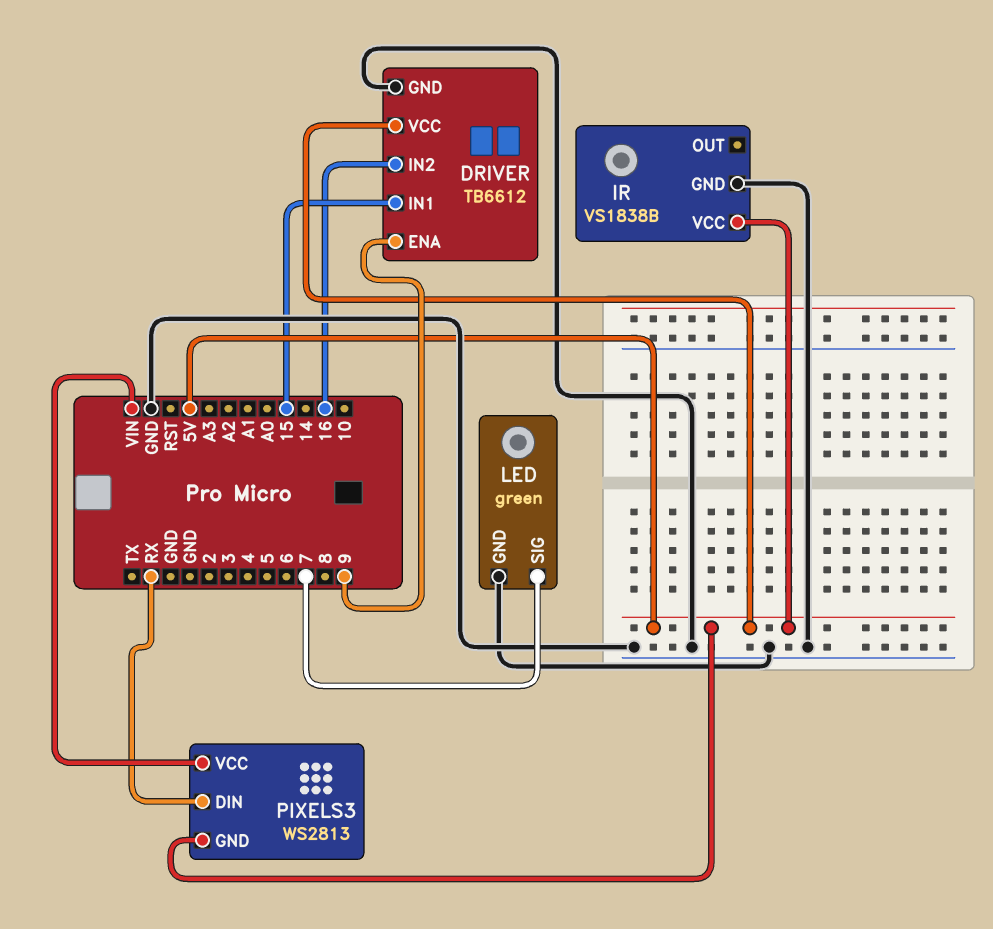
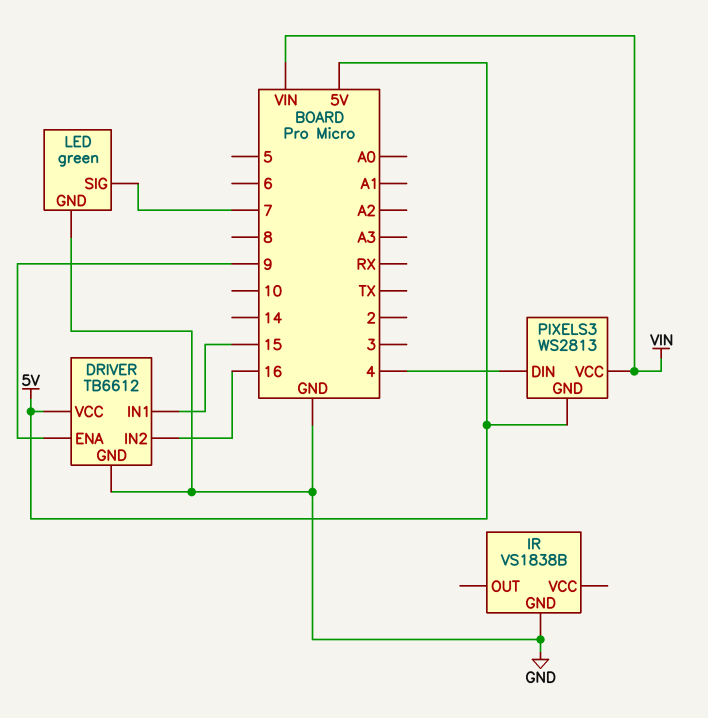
IR pin VCC: 5V -> none
PIXELS3 pin DIN: RX -> 4

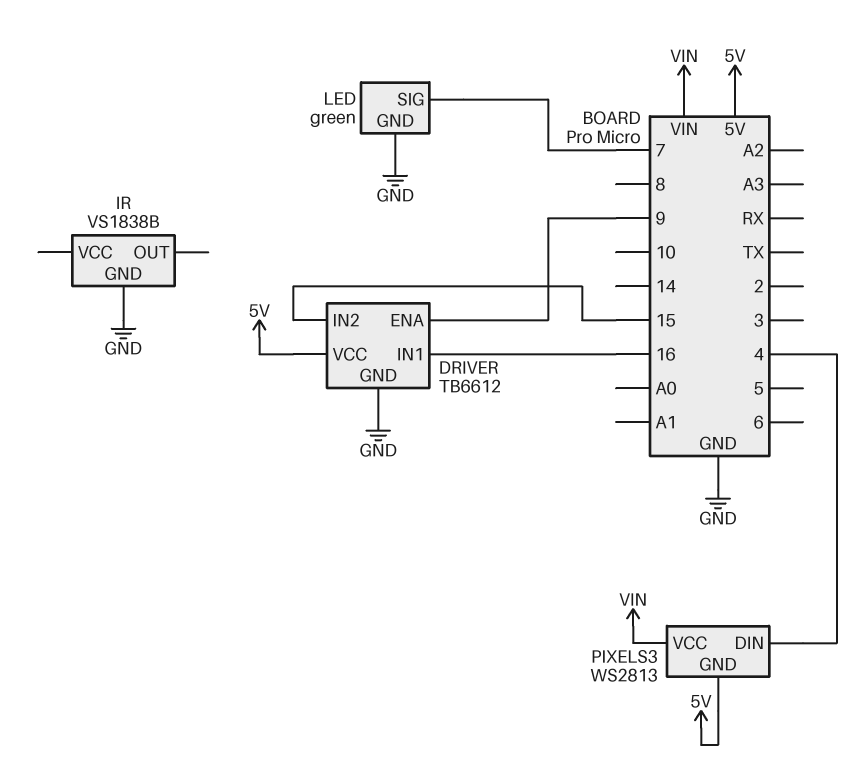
DRIVER pin IN1: 15 -> 16
DRIVER pin IN2: 16 -> 15

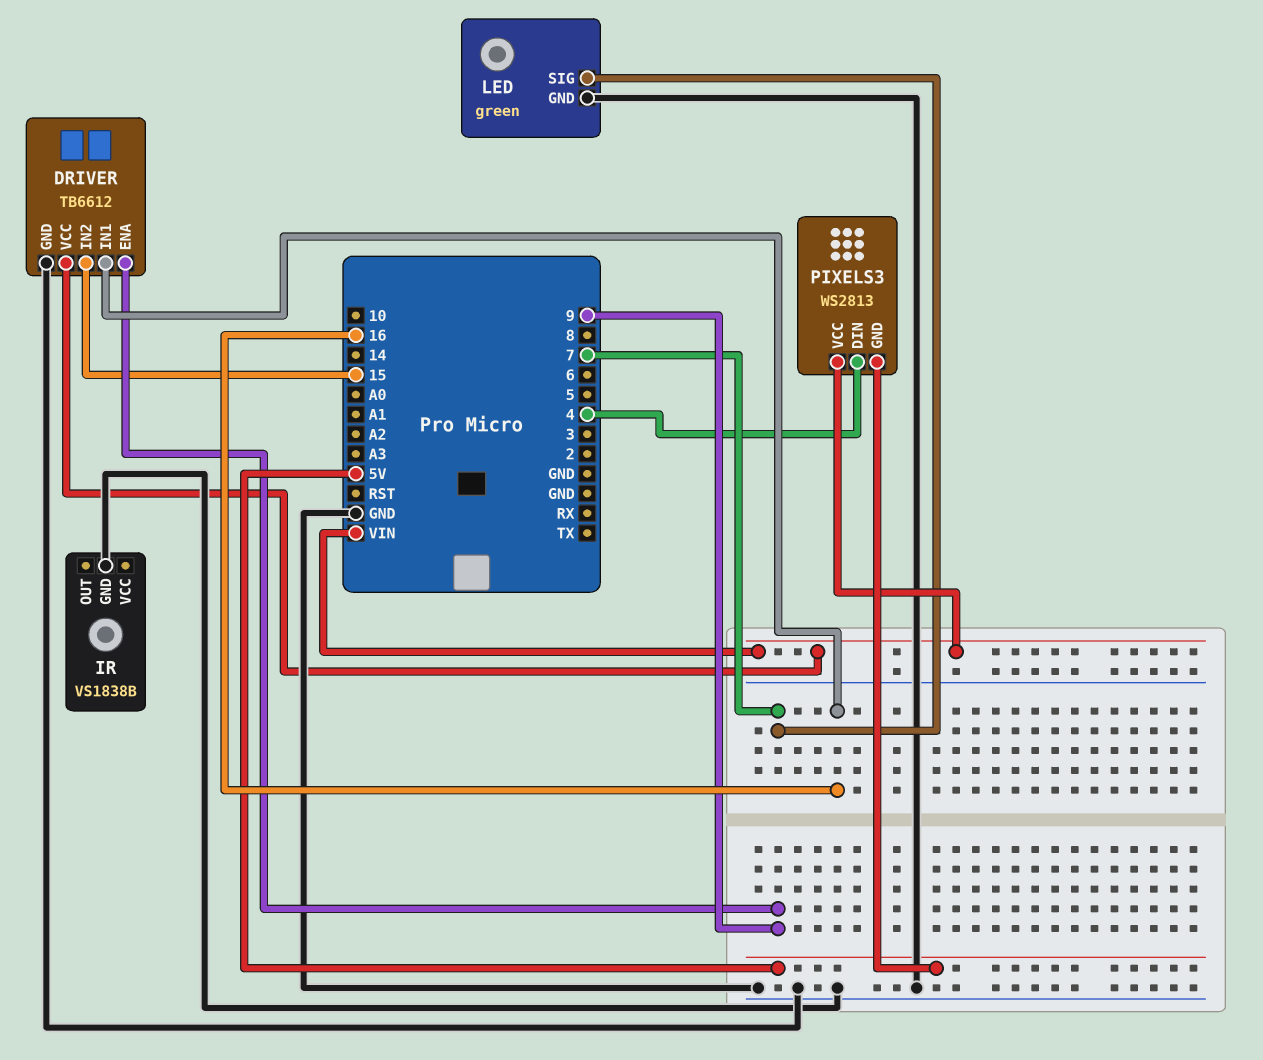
DRIVER pin VCC: 5V -> VIN

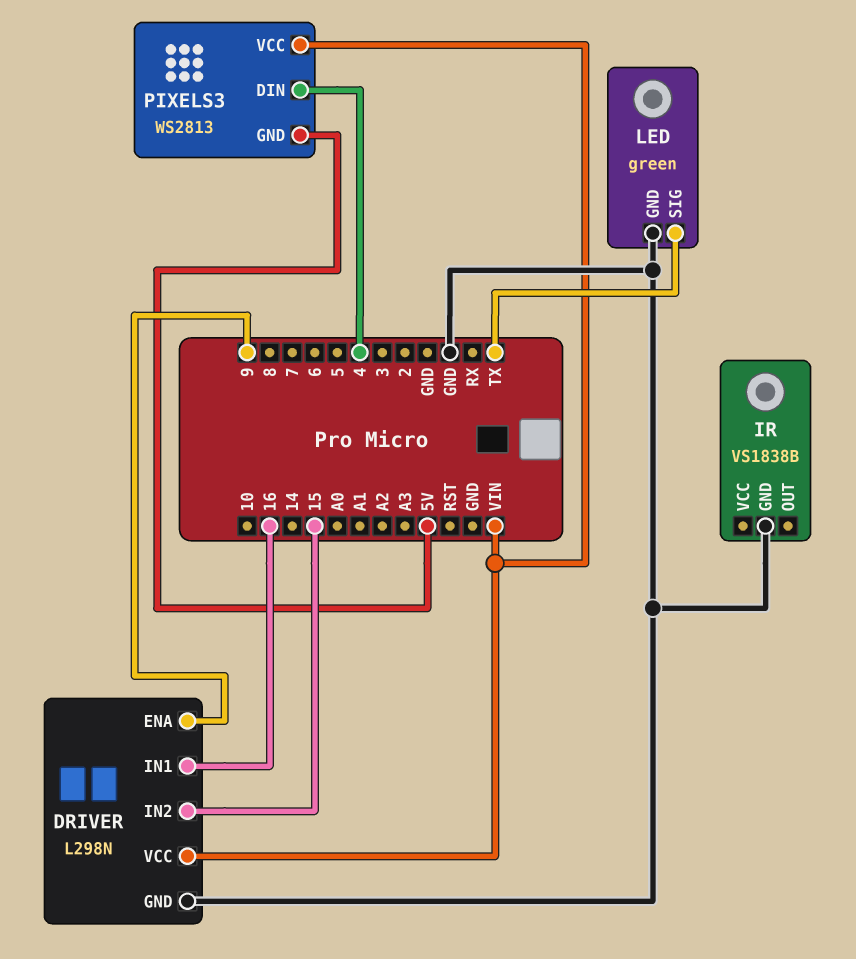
DRIVER: TB6612 -> L298N
LED pin SIG: 7 -> TX

